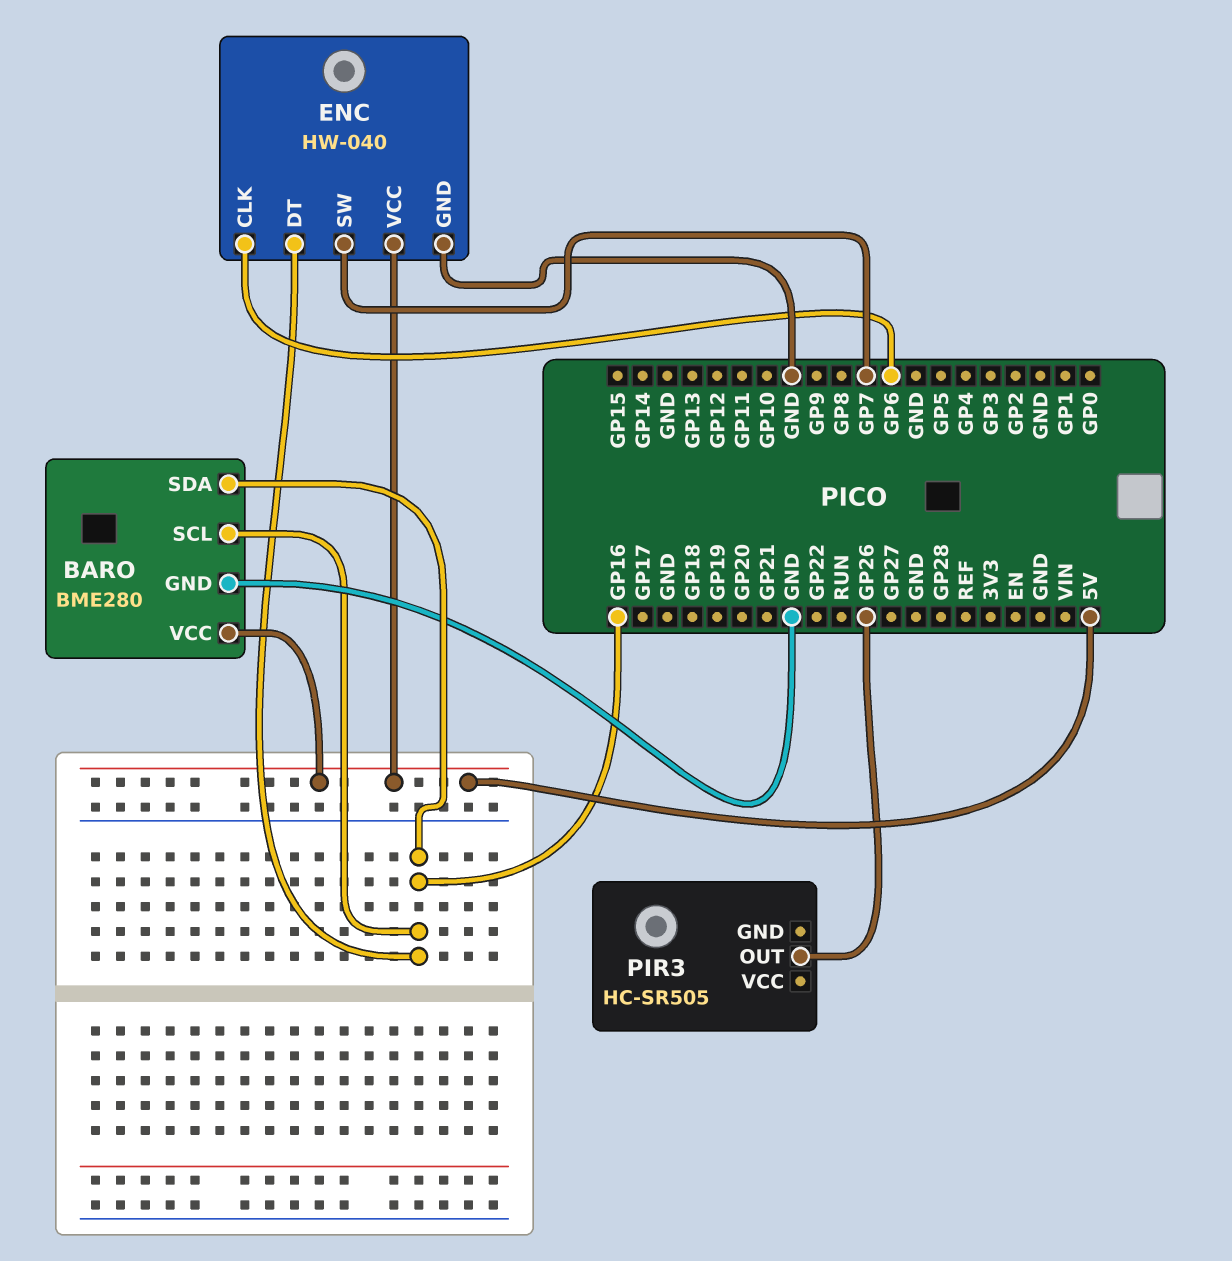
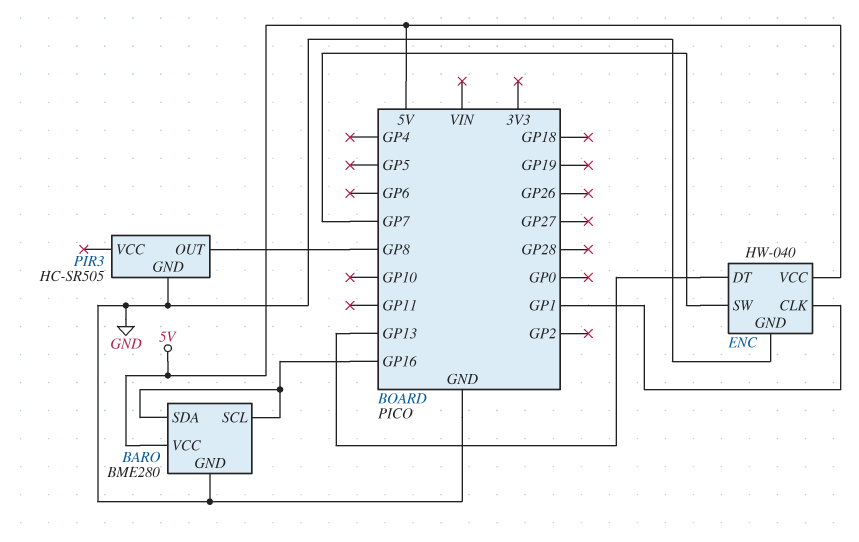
ENC pin CLK: GP6 -> GP1
ENC pin DT: GP16 -> GP13
PIR3 pin GND: none -> GND
PIR3 pin OUT: GP26 -> GP8

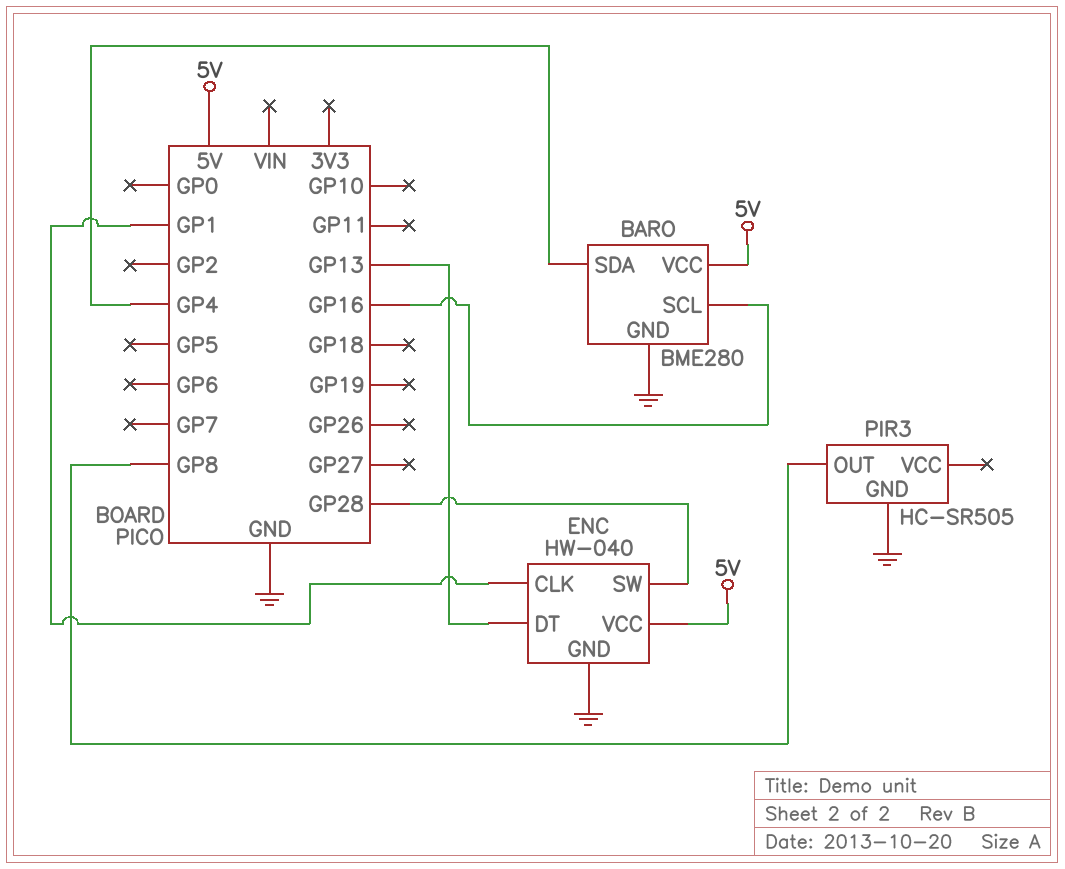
BARO pin SDA: GP16 -> GP4
ENC pin SW: GP7 -> GP28

